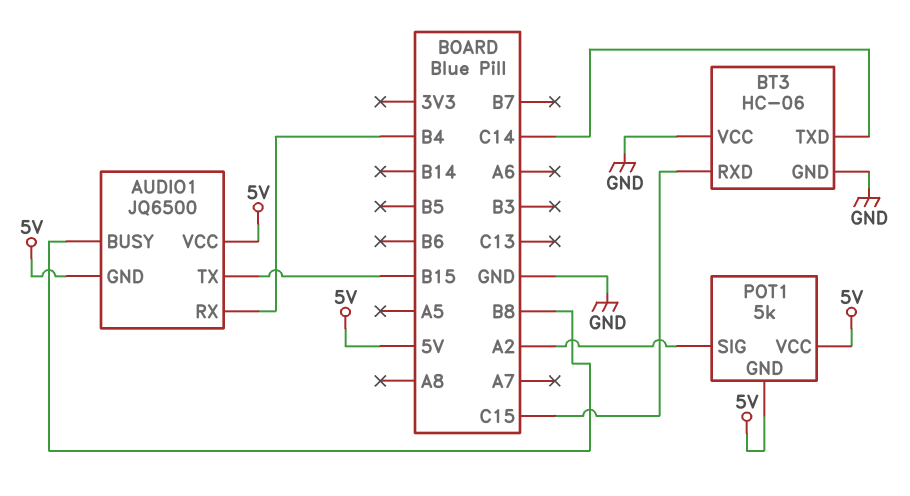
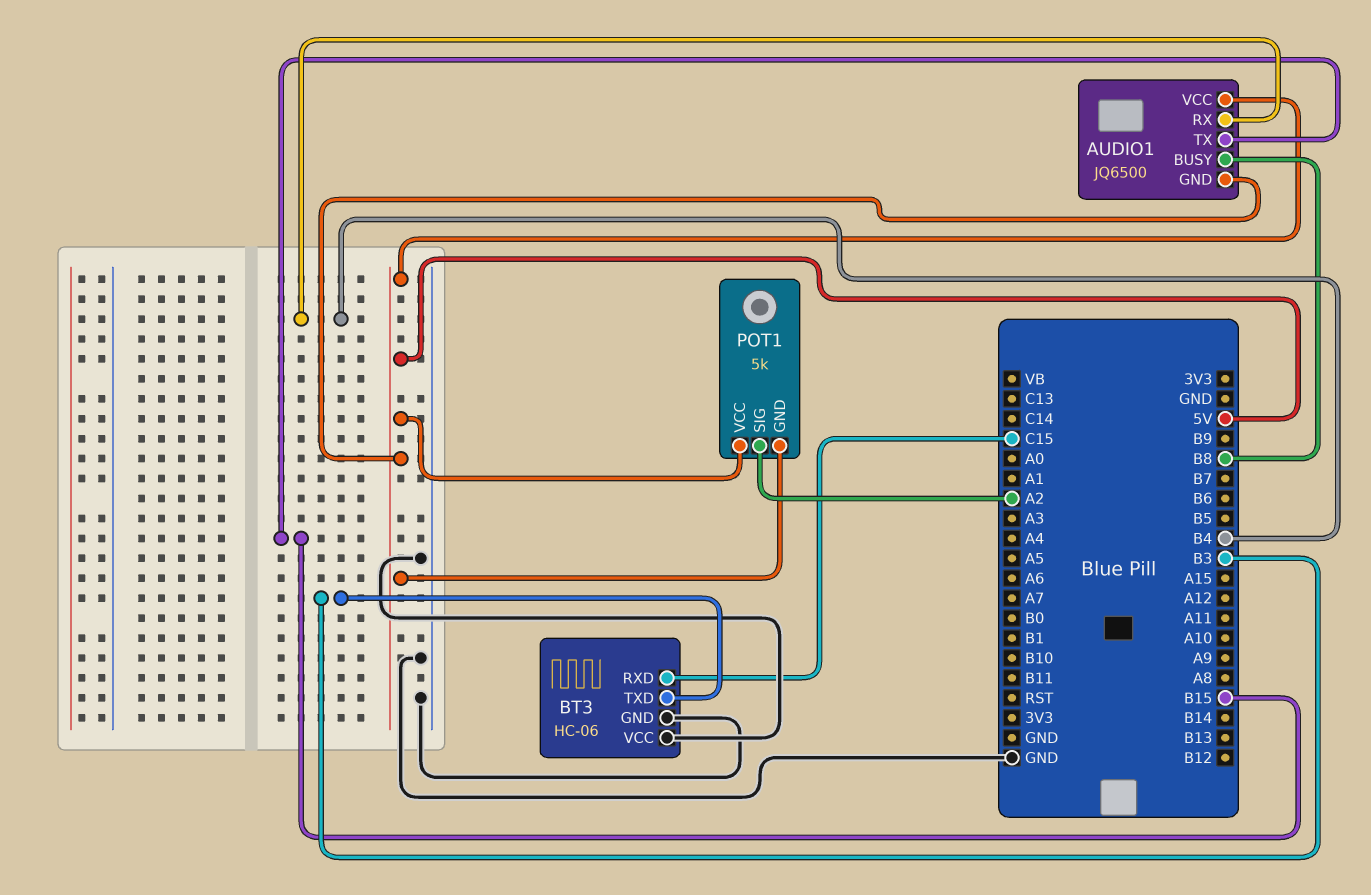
BT3 pin TXD: C14 -> B3

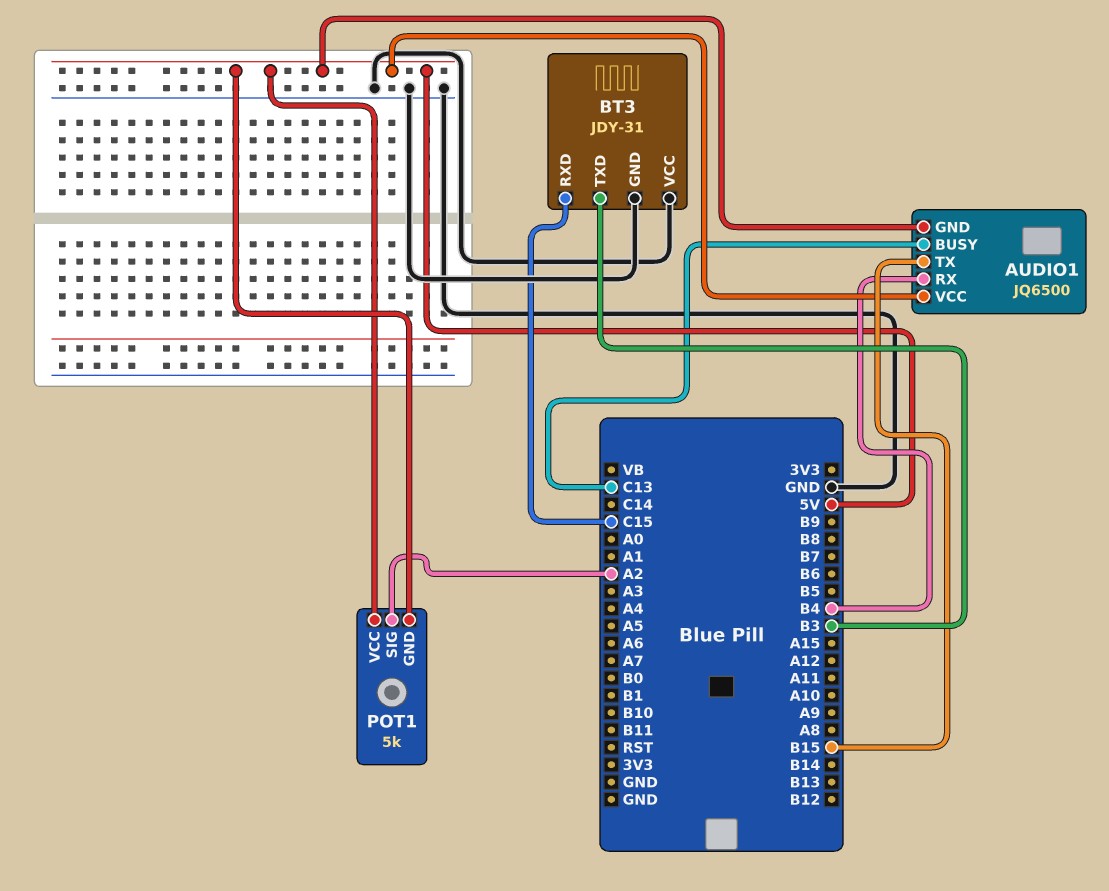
AUDIO1 pin BUSY: B8 -> C13
BT3: HC-06 -> JDY-31

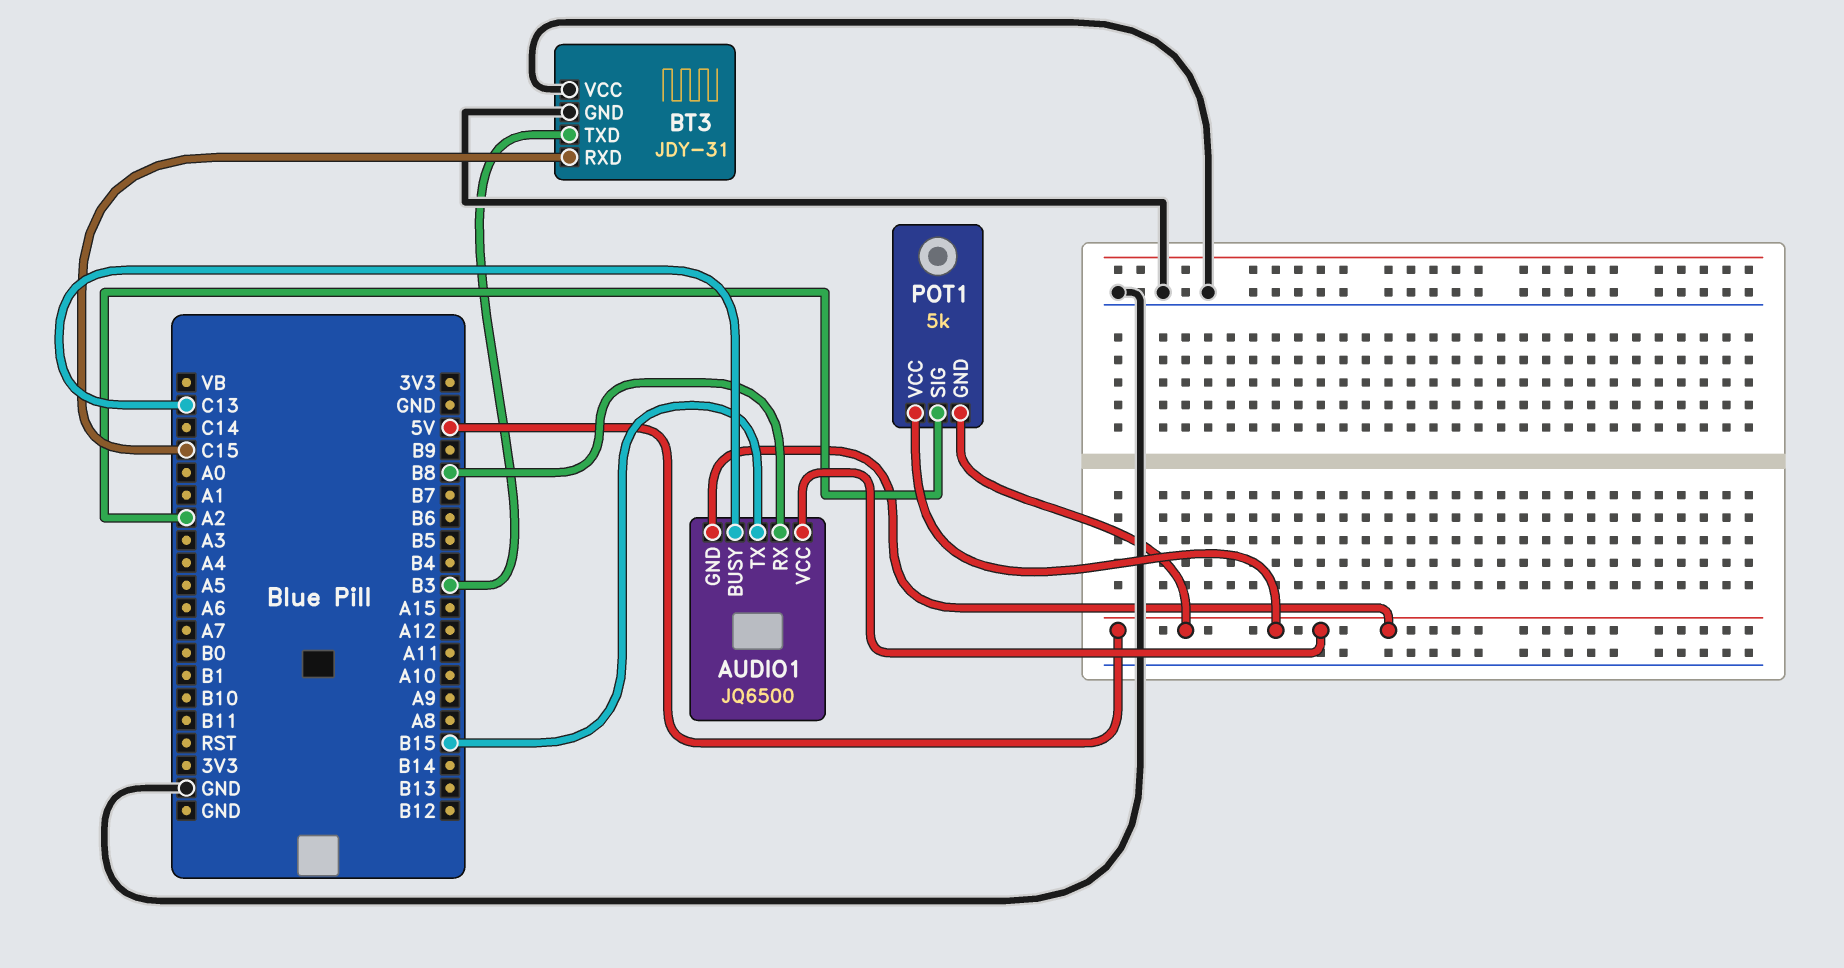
AUDIO1 pin RX: B4 -> B8

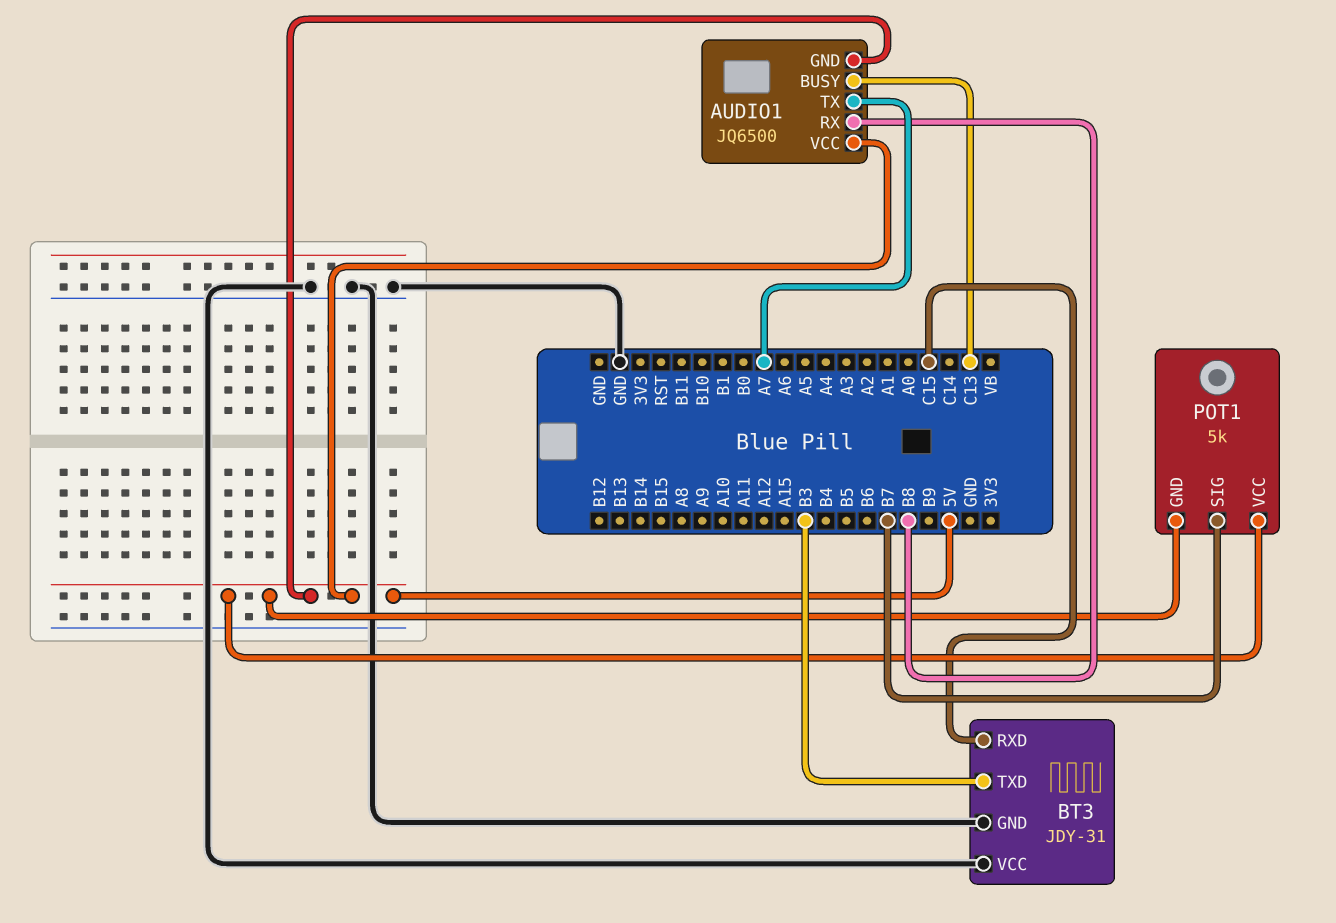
AUDIO1 pin TX: B15 -> A7
POT1 pin SIG: A2 -> B7

